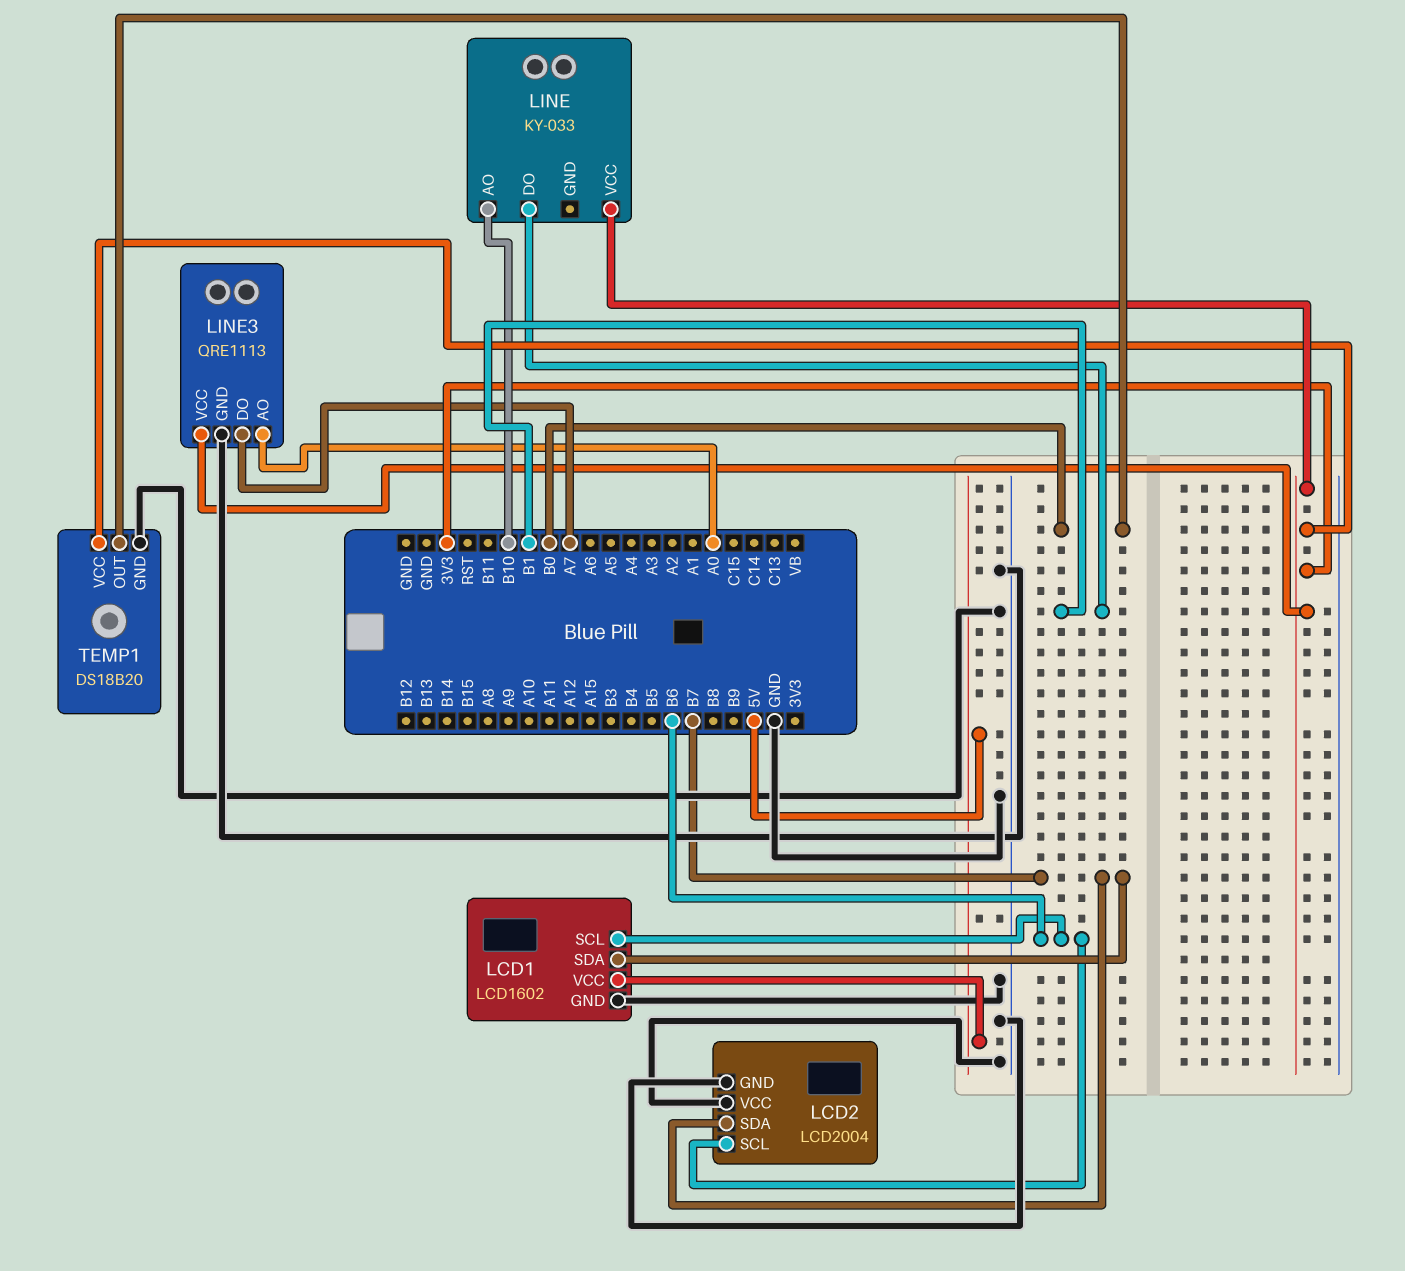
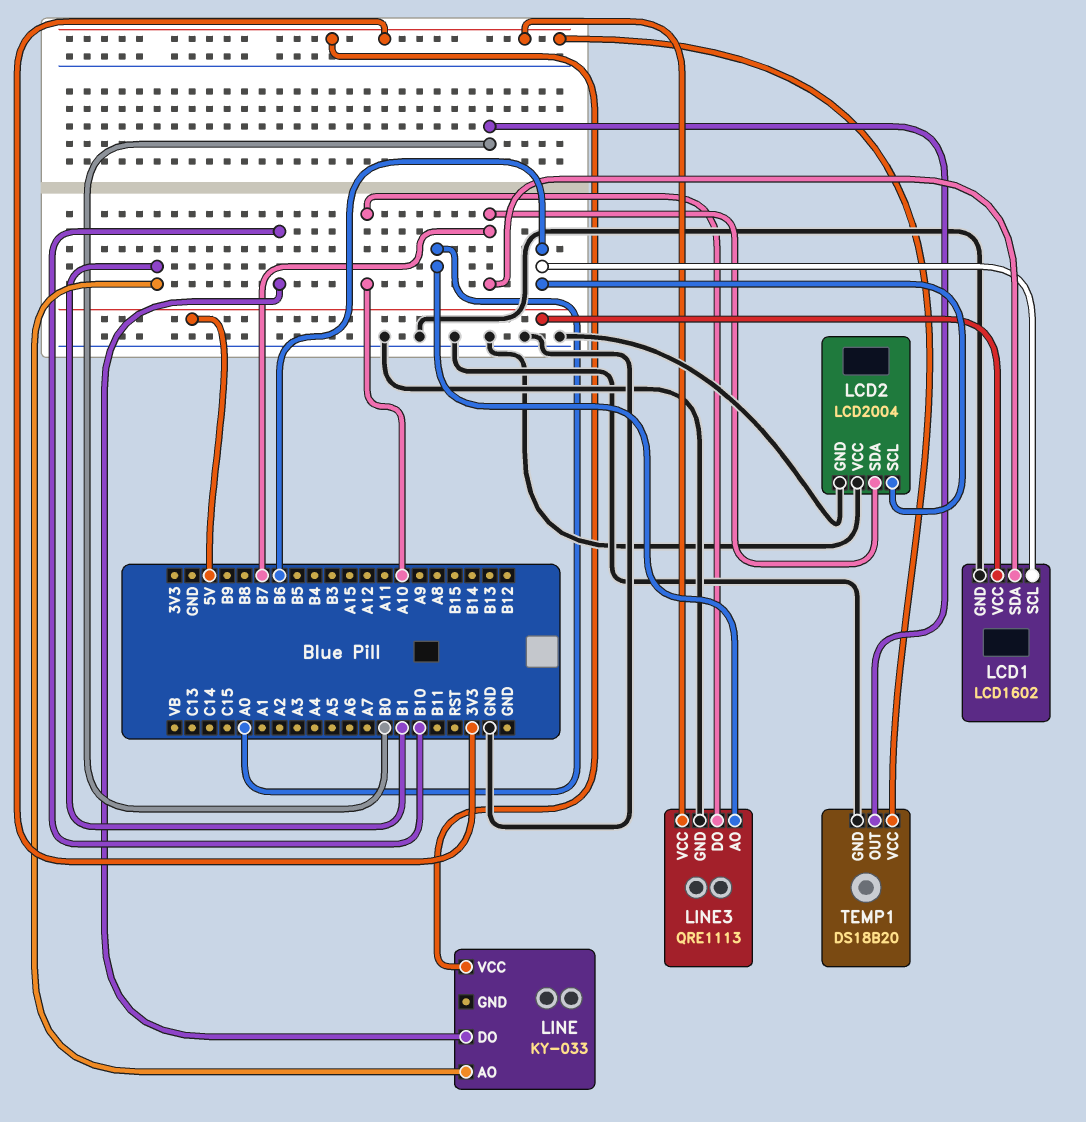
LINE pin AO: B10 -> B1
LINE pin DO: B1 -> B10
LINE3 pin DO: A7 -> A10

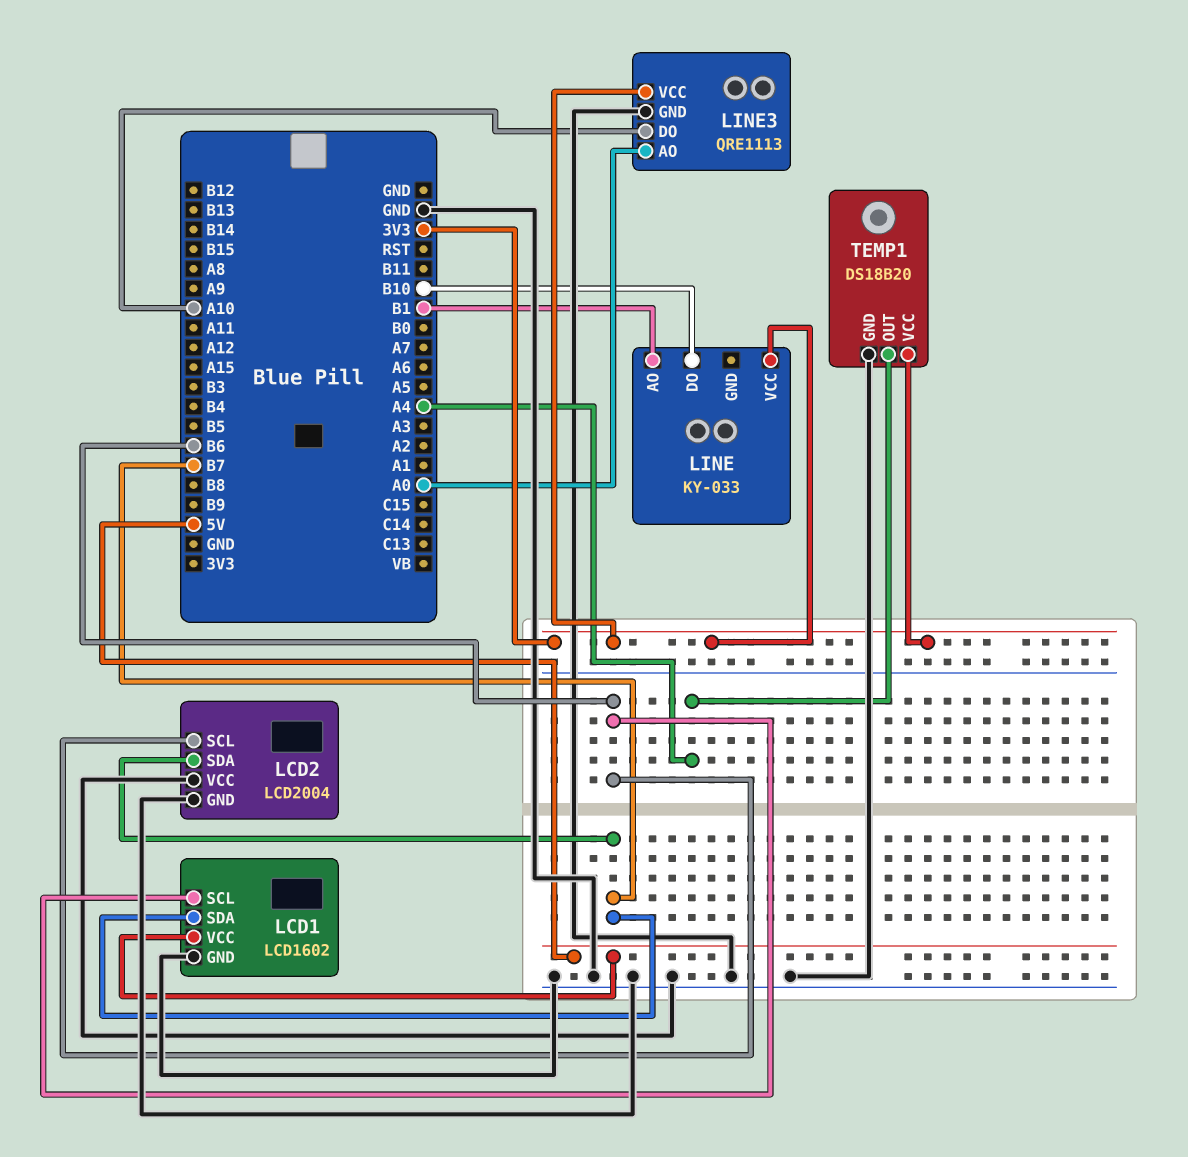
TEMP1 pin OUT: B0 -> A4

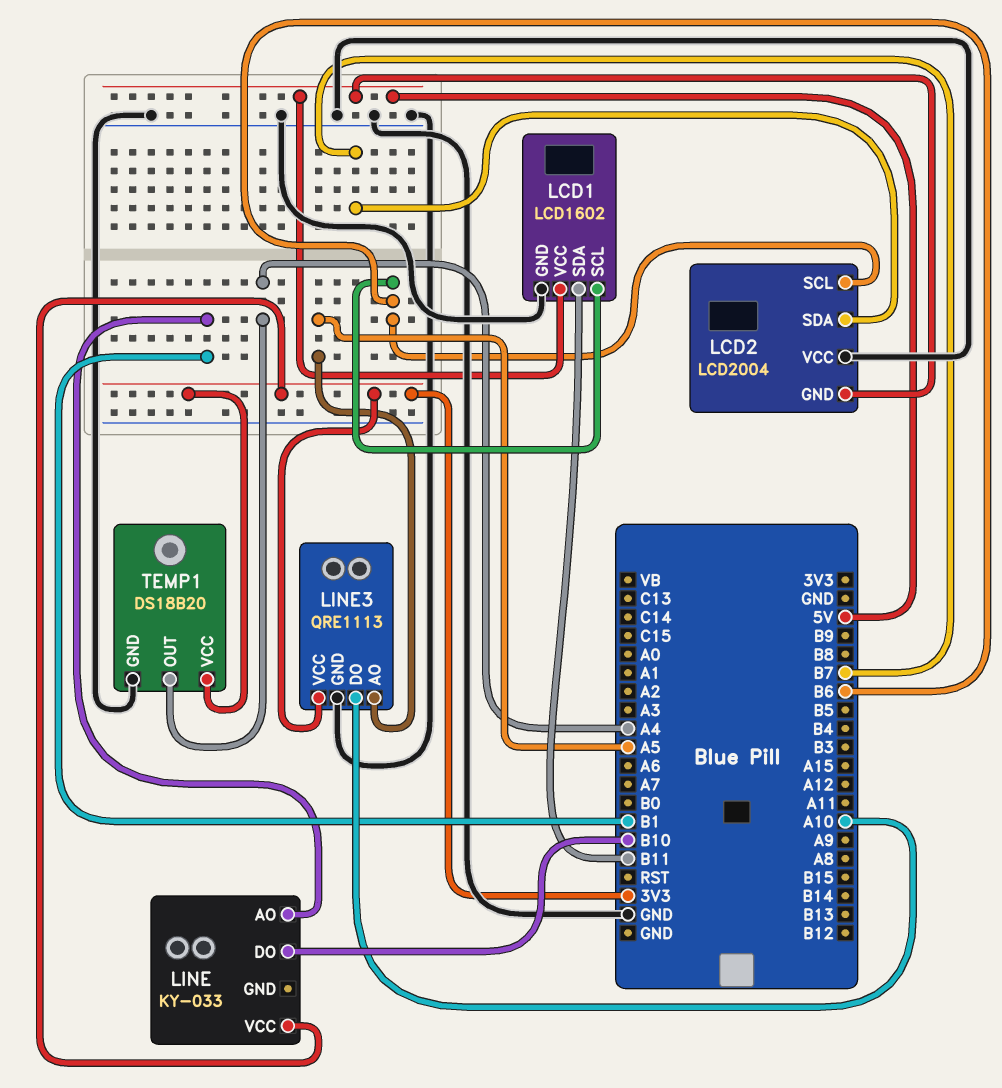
LCD1 pin SDA: B7 -> B11
LCD2 pin GND: GND -> 5V
LINE3 pin AO: A0 -> A5

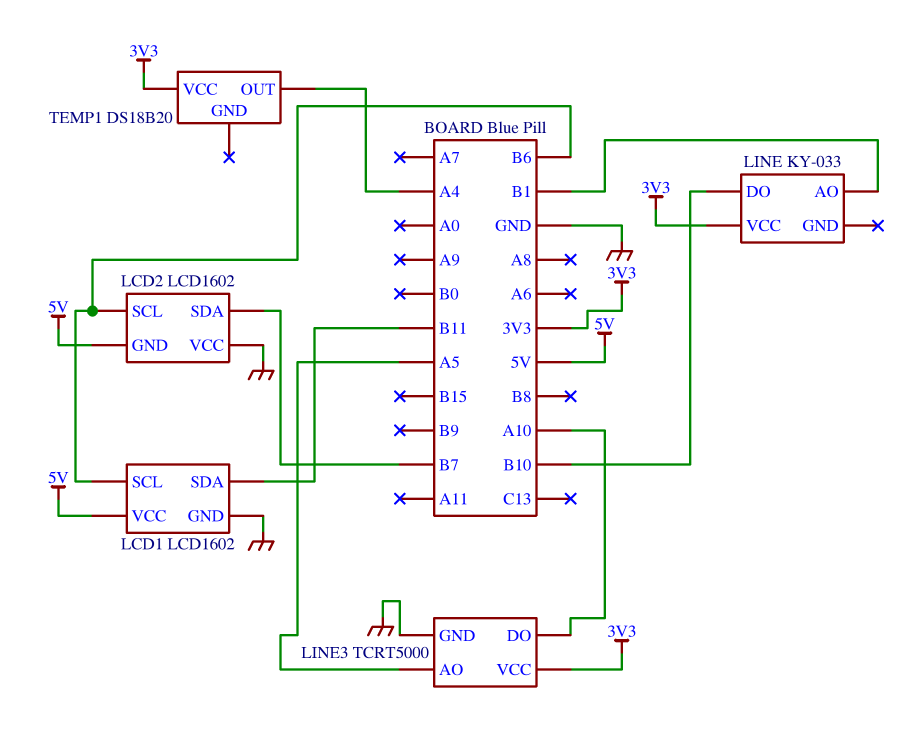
LCD2: LCD2004 -> LCD1602
LINE3: QRE1113 -> TCRT5000
TEMP1 pin GND: GND -> none

